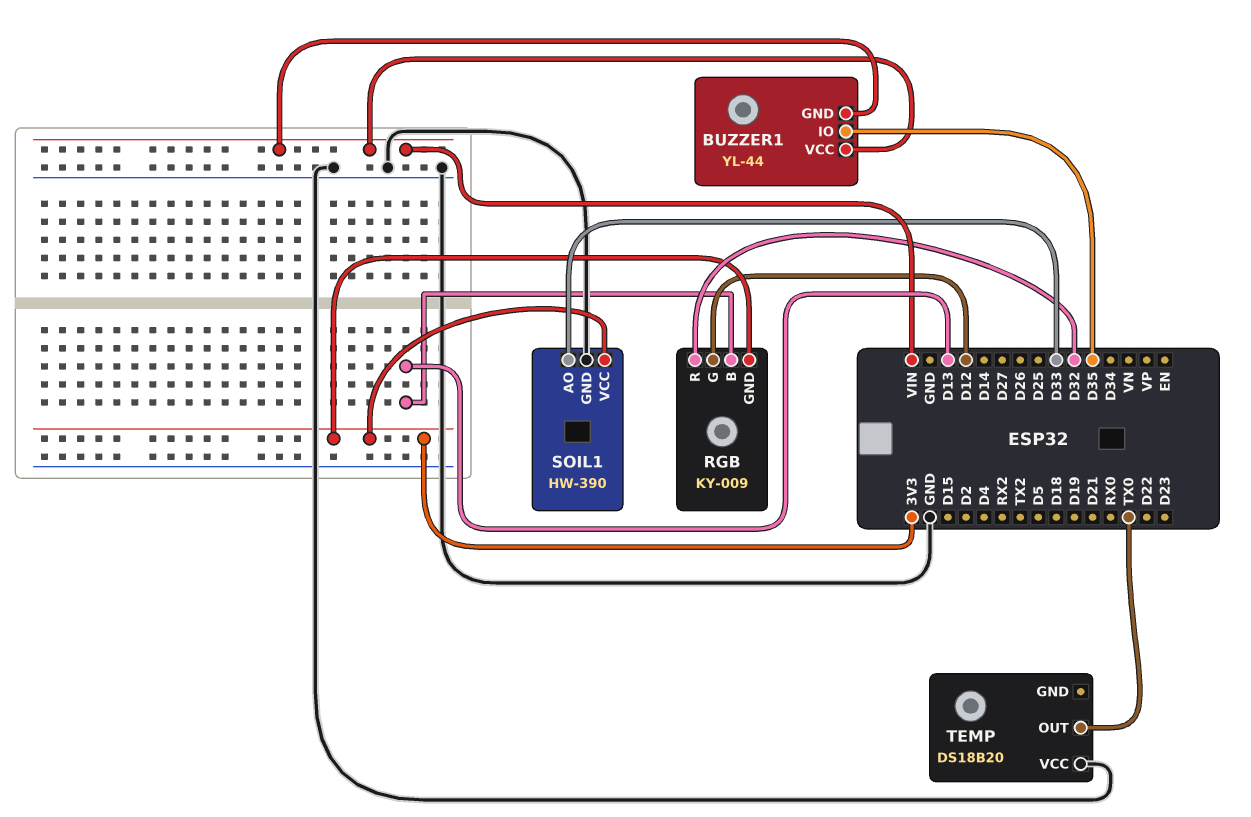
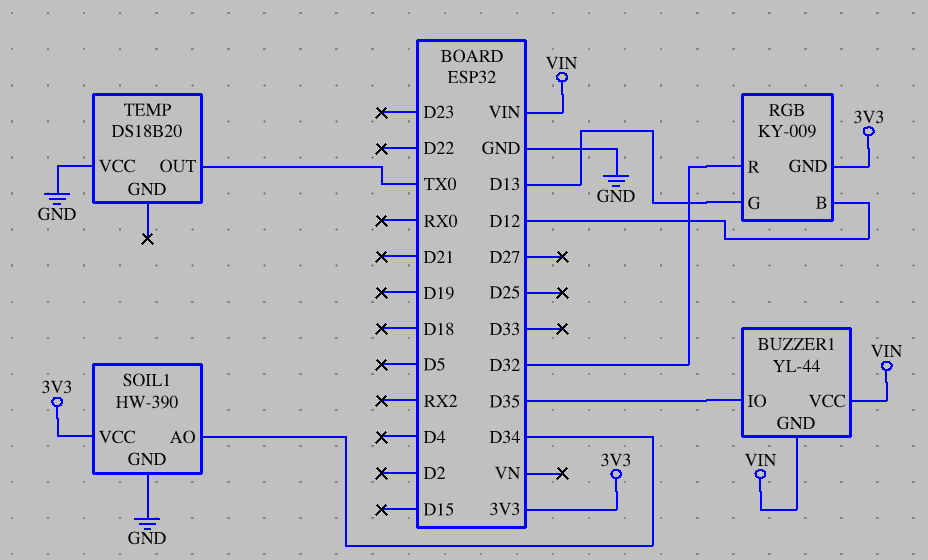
RGB pin B: D13 -> D12
RGB pin G: D12 -> D13
SOIL1 pin AO: D33 -> D34

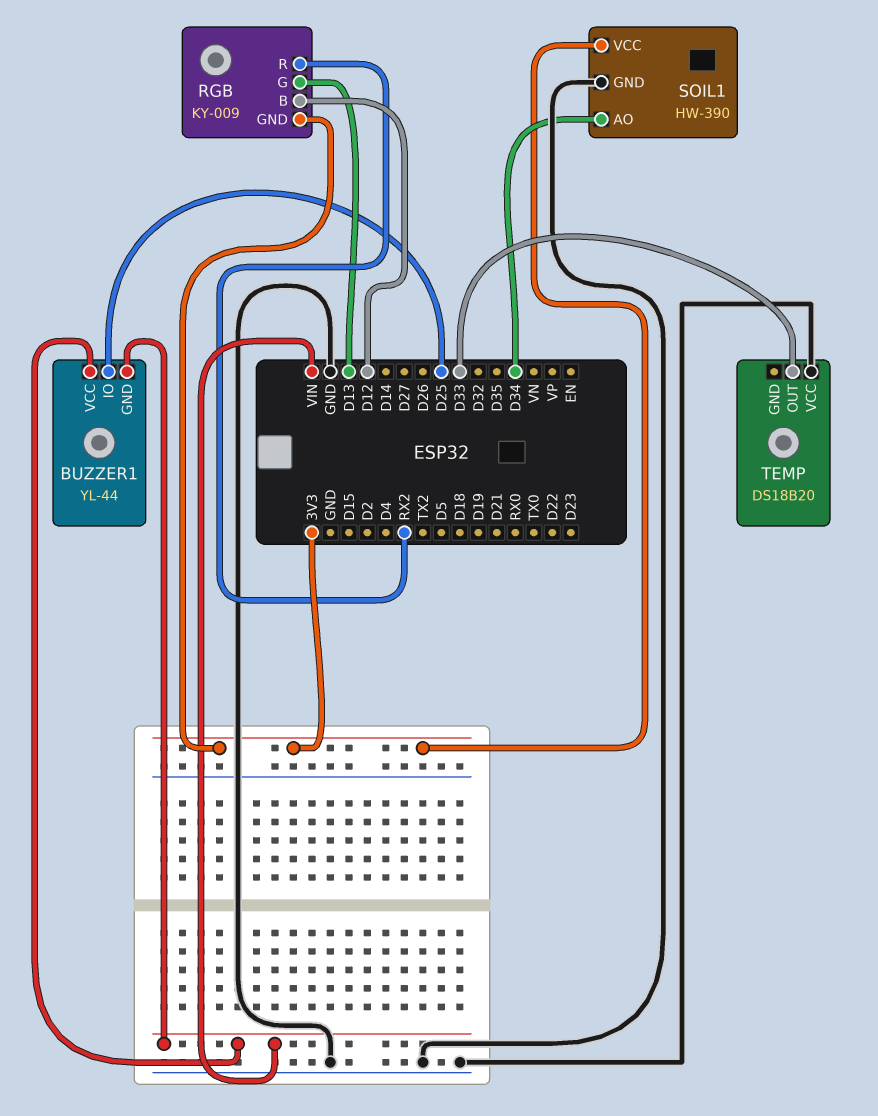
BUZZER1 pin IO: D35 -> D25
RGB pin R: D32 -> RX2
TEMP pin OUT: TX0 -> D33

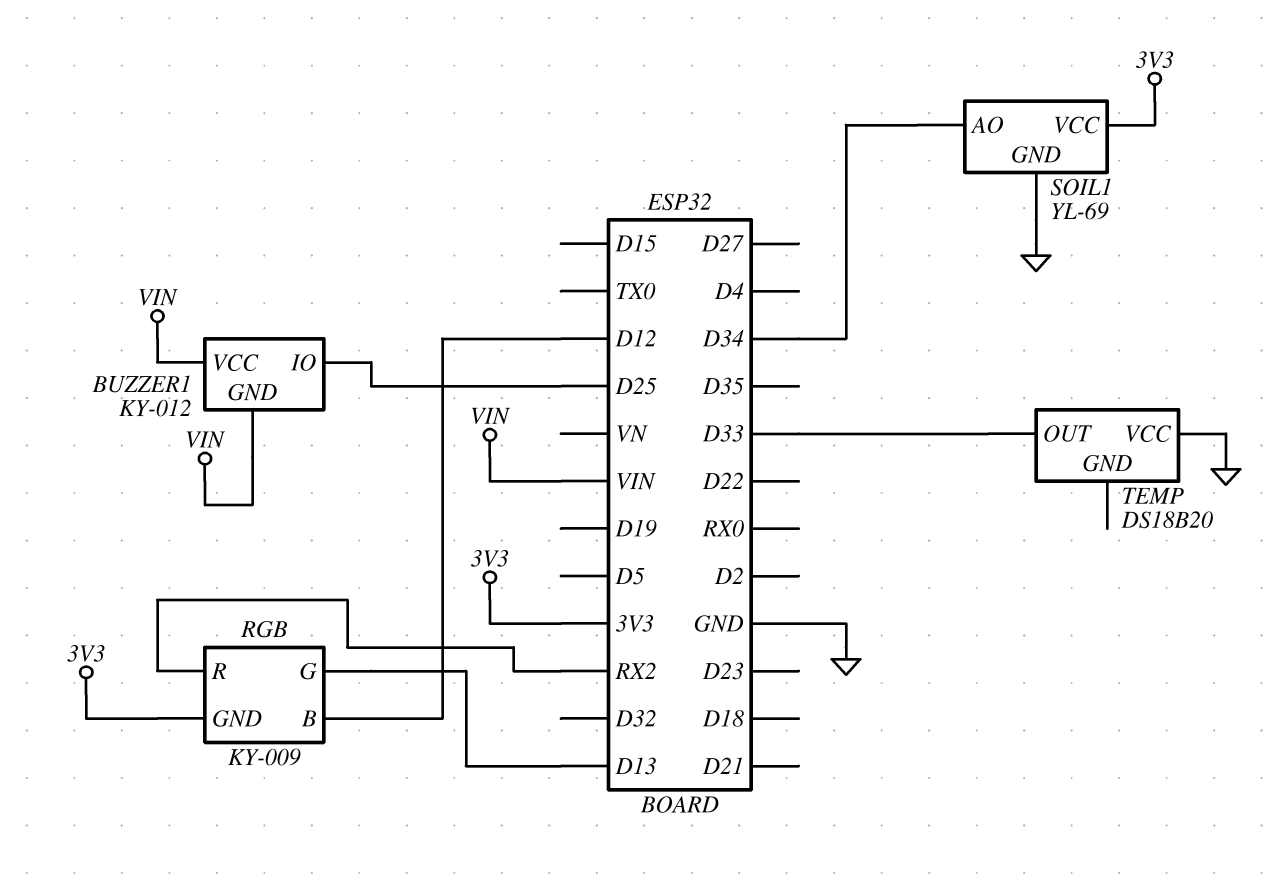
BUZZER1: YL-44 -> KY-012
SOIL1: HW-390 -> YL-69

